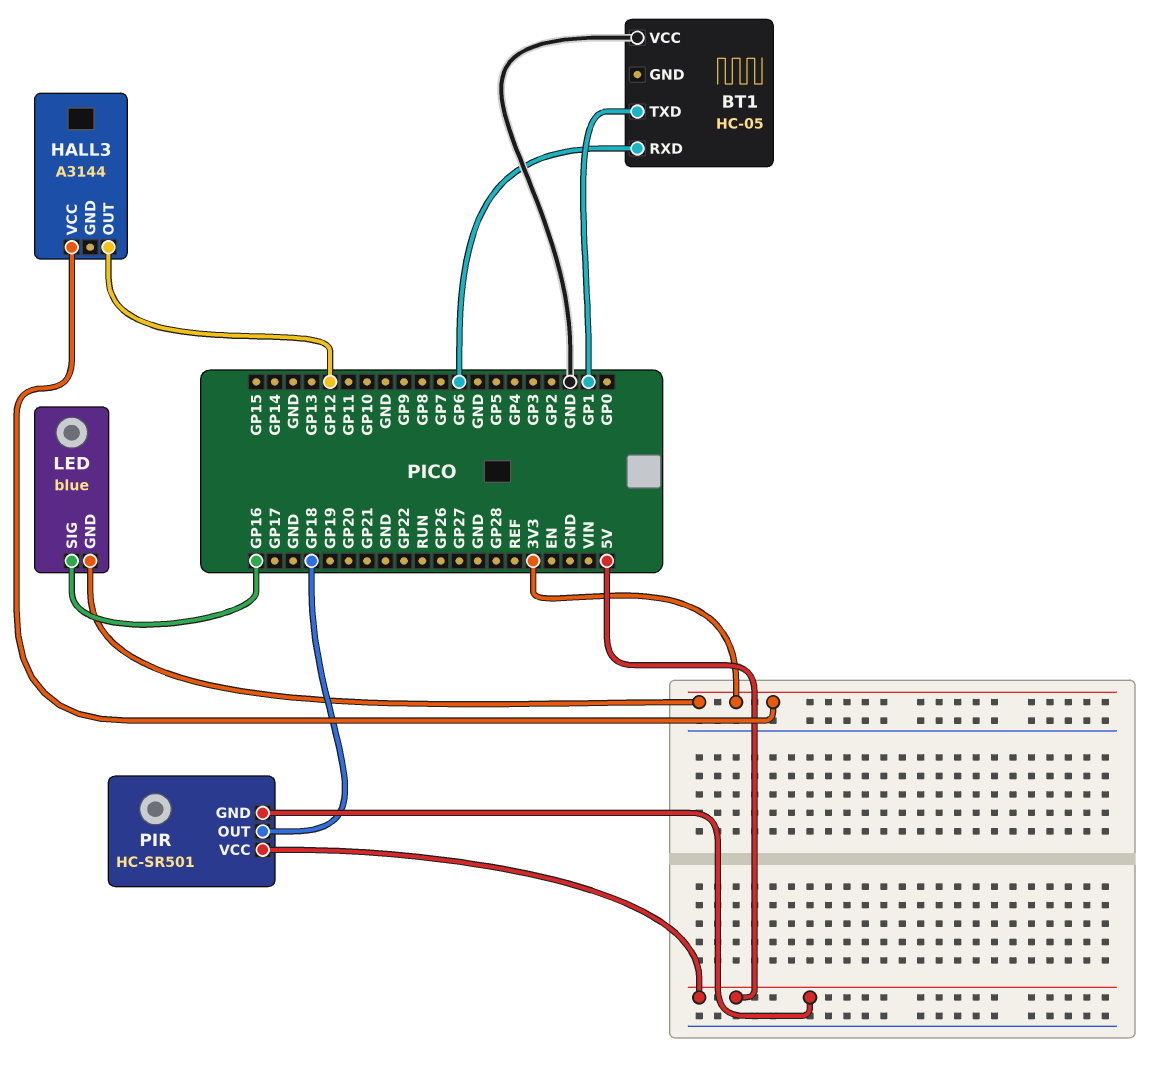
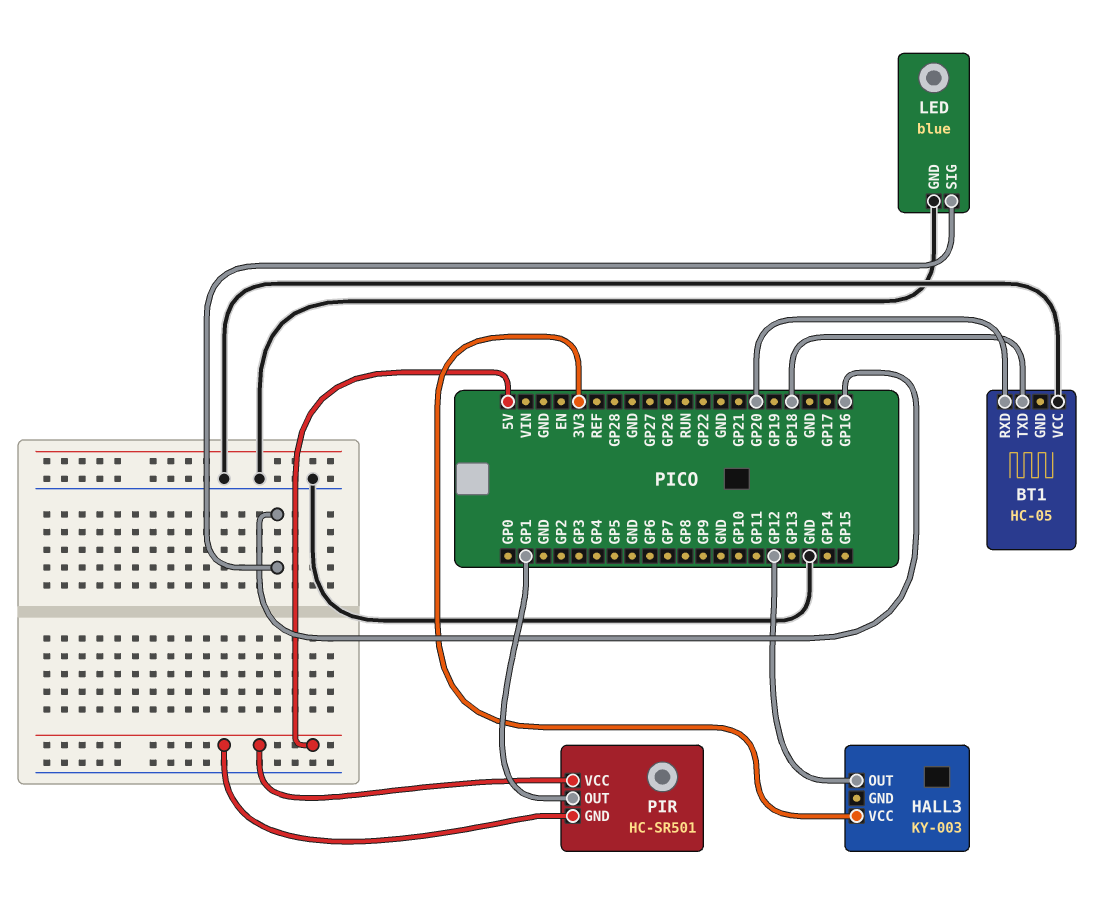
BT1 pin RXD: GP6 -> GP20
BT1 pin TXD: GP1 -> GP18
HALL3: A3144 -> KY-003
LED pin GND: 3V3 -> GND
PIR pin OUT: GP18 -> GP1

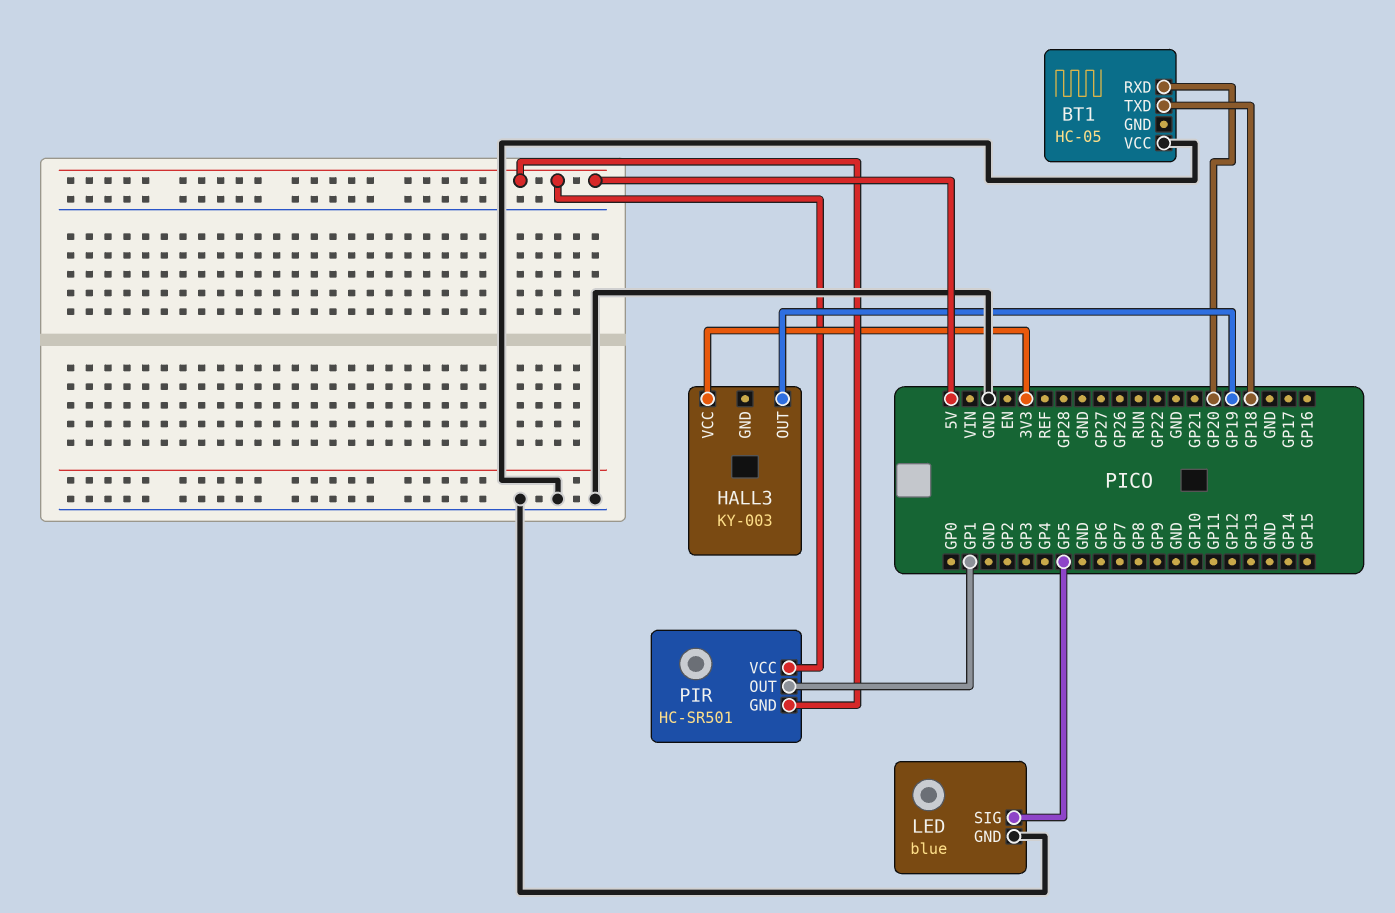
HALL3 pin OUT: GP12 -> GP19
LED pin SIG: GP16 -> GP5

